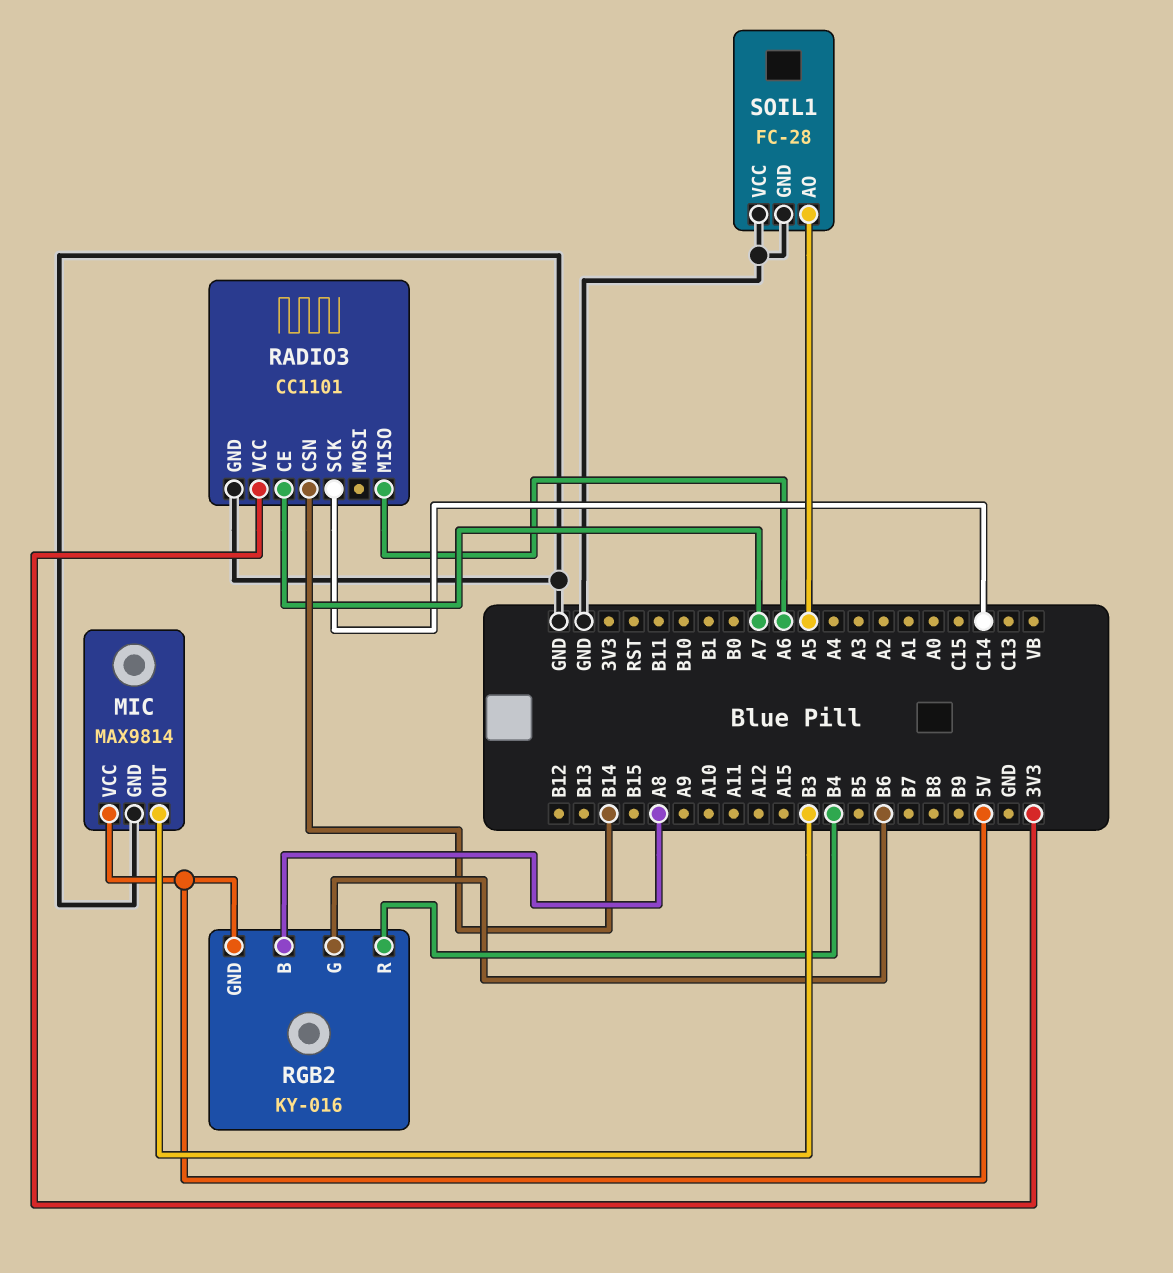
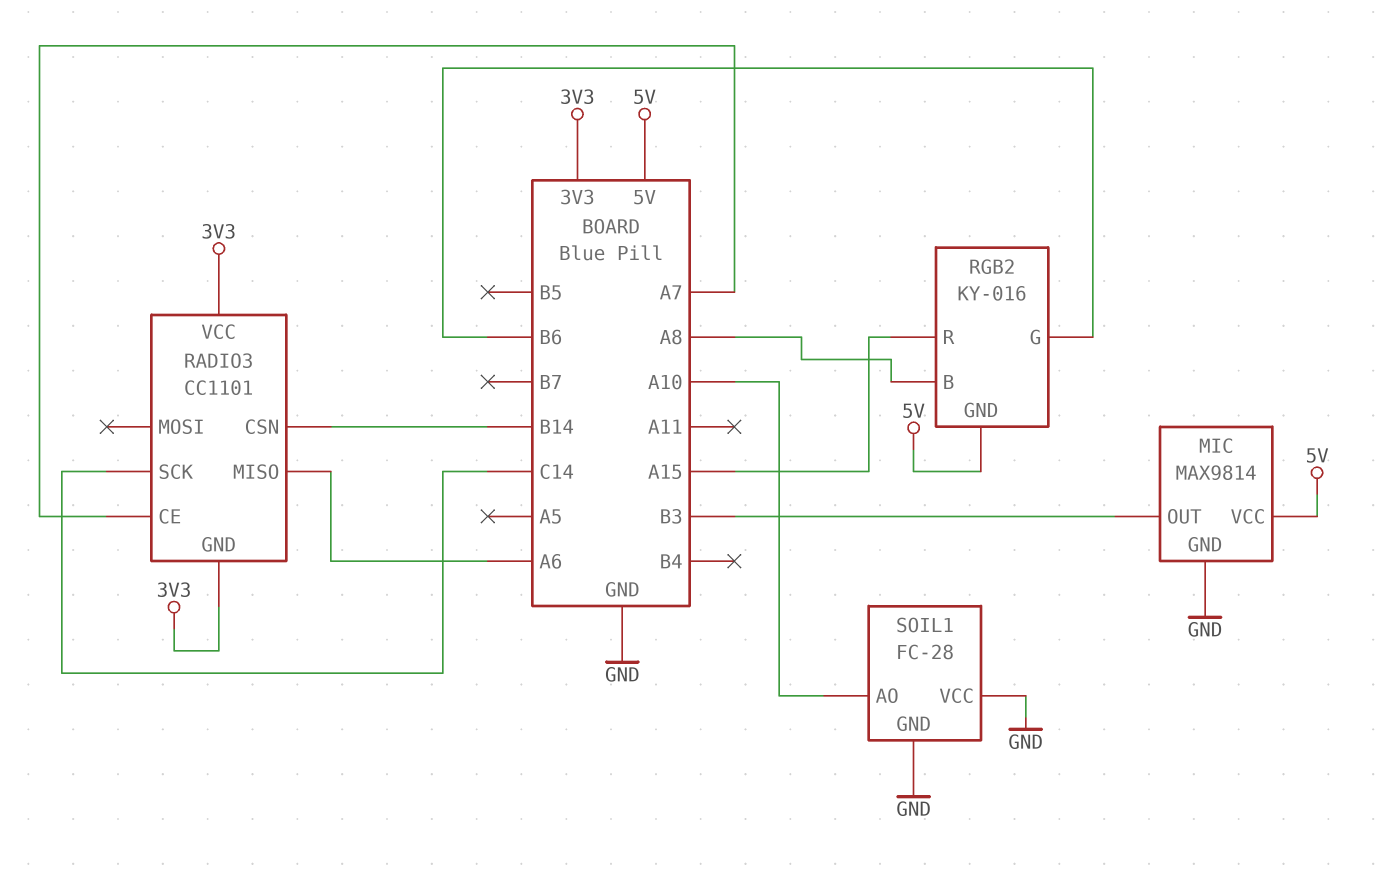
RADIO3 pin GND: GND -> 3V3
RGB2 pin R: B4 -> A15
SOIL1 pin AO: A5 -> A10

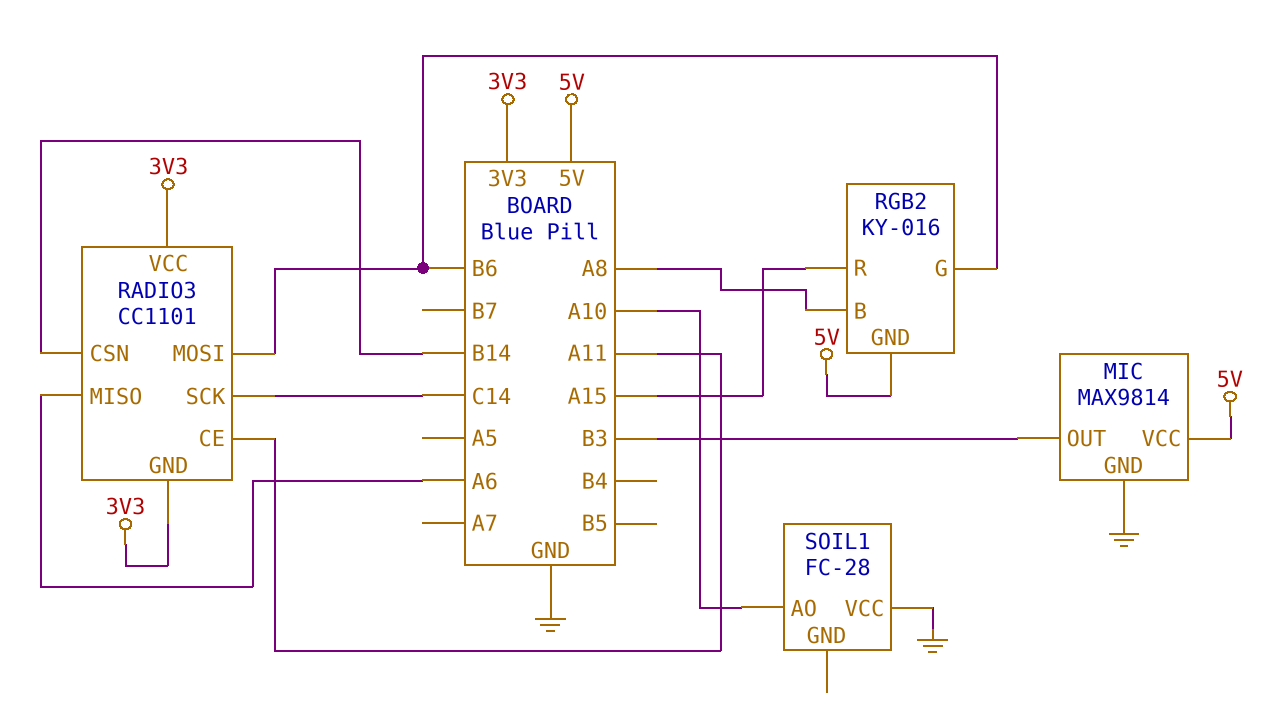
RADIO3 pin CE: A7 -> A11
RADIO3 pin MOSI: none -> B6
SOIL1 pin GND: GND -> none

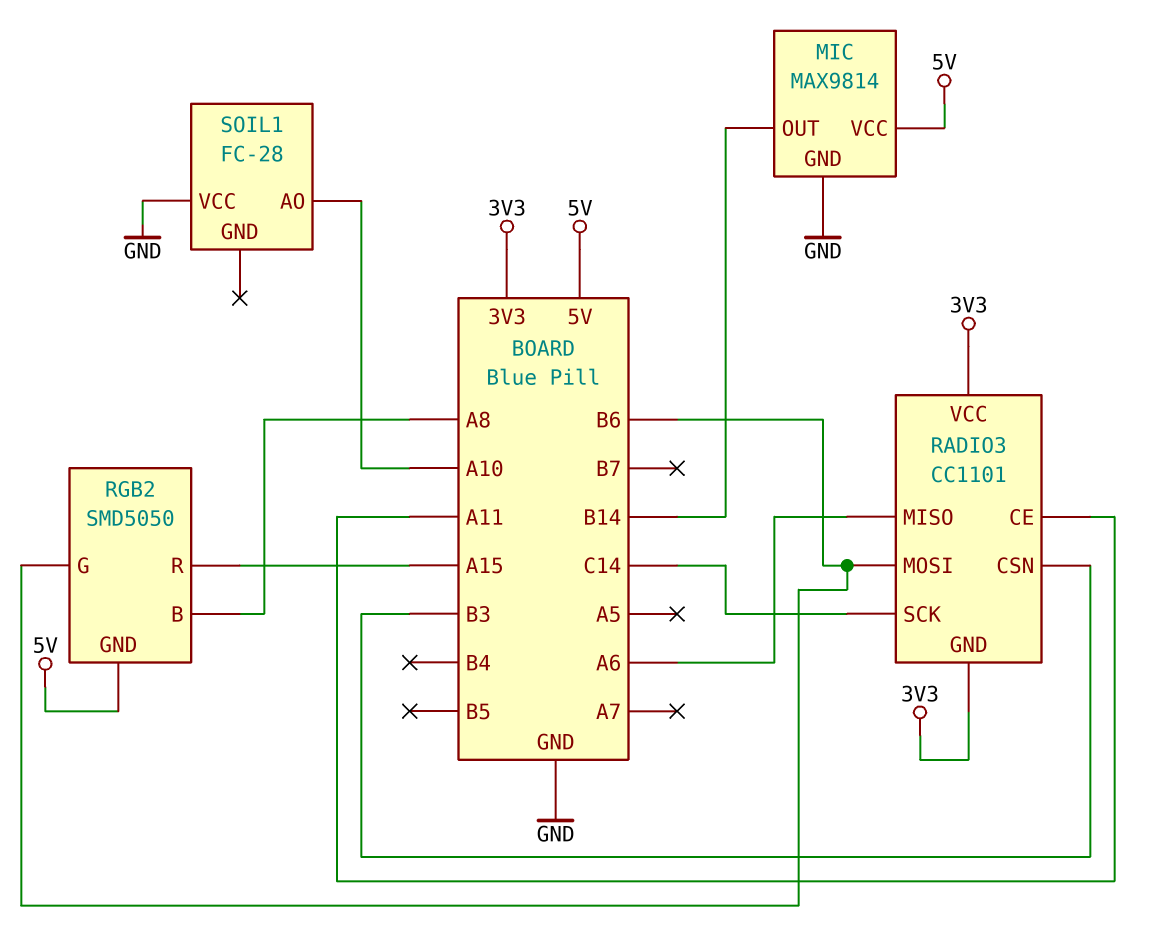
MIC pin OUT: B3 -> B14
RADIO3 pin CSN: B14 -> B3
RGB2: KY-016 -> SMD5050

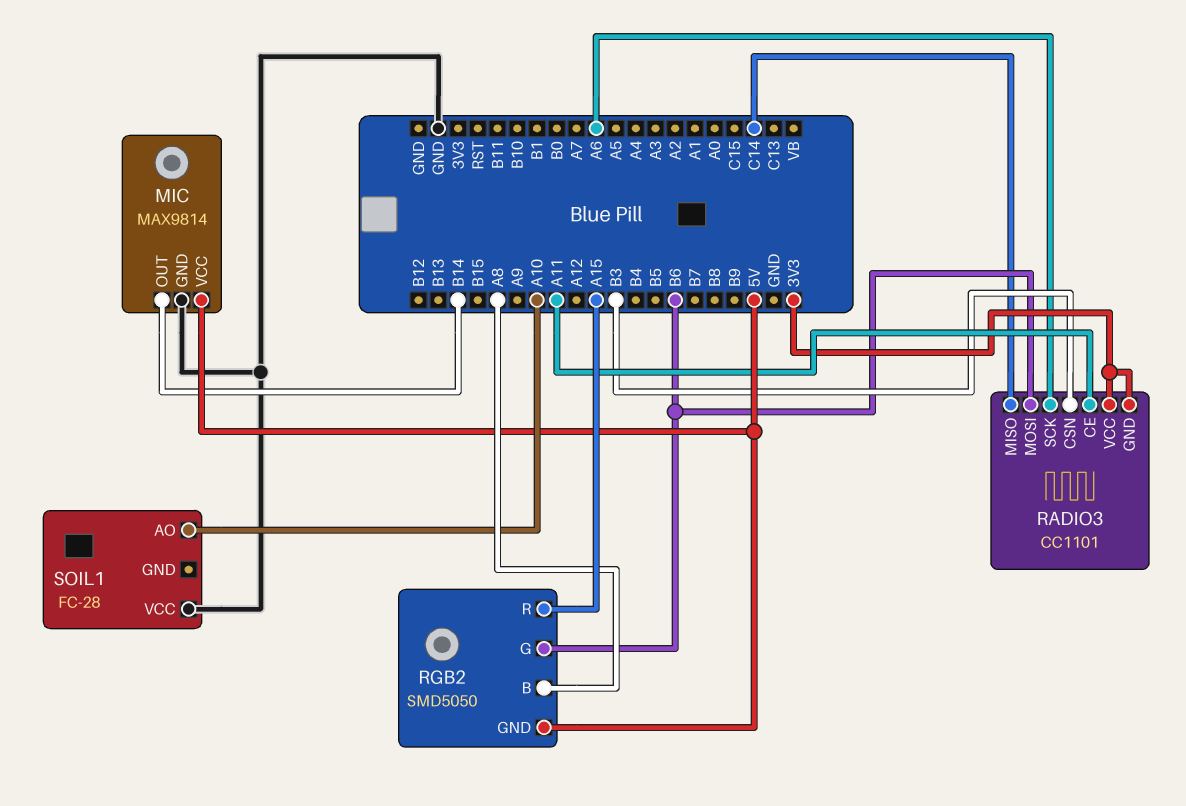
RADIO3 pin MISO: A6 -> C14
RADIO3 pin SCK: C14 -> A6

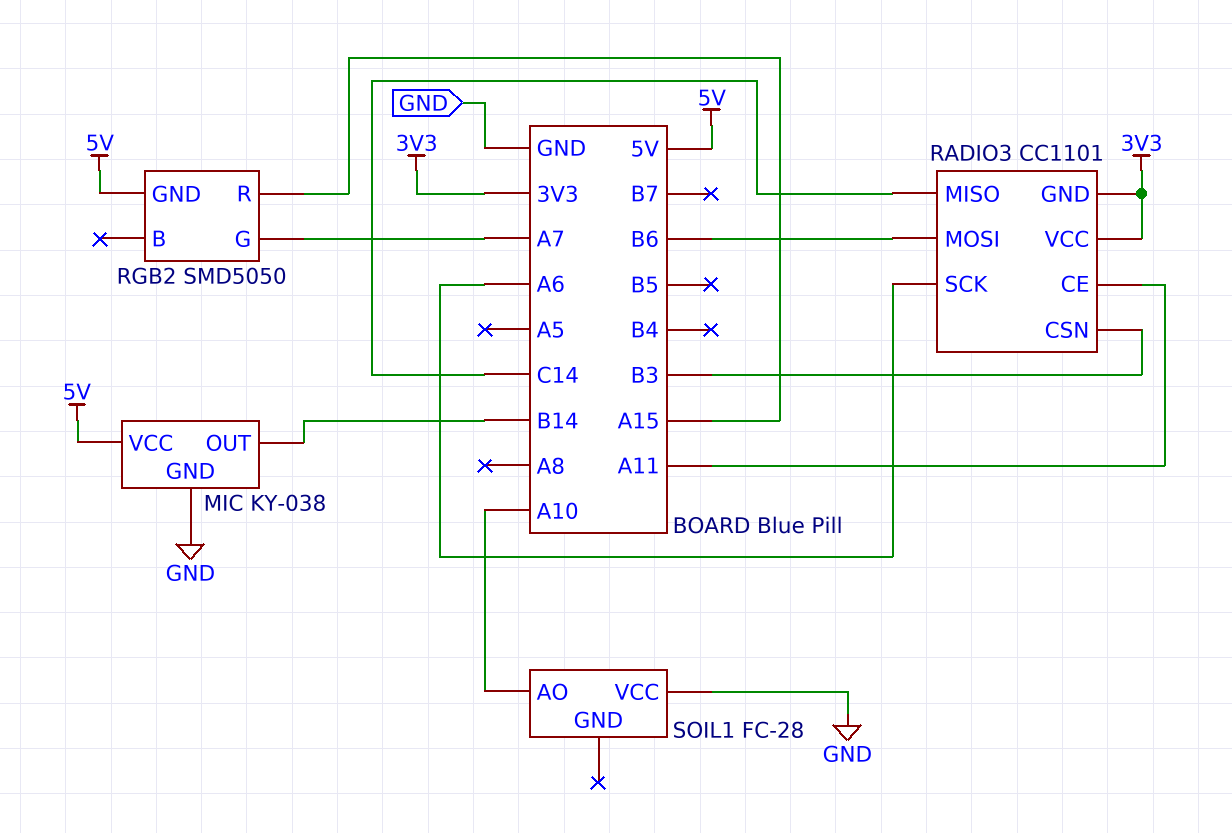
MIC: MAX9814 -> KY-038
RGB2 pin B: A8 -> none
RGB2 pin G: B6 -> A7

